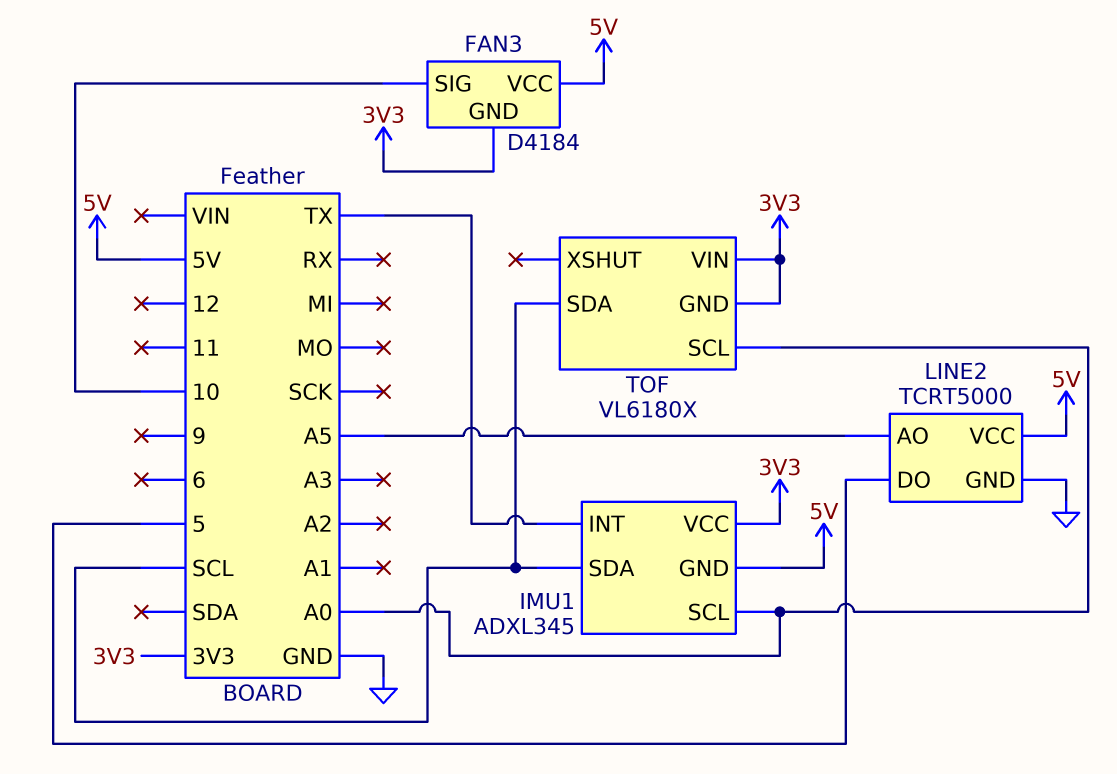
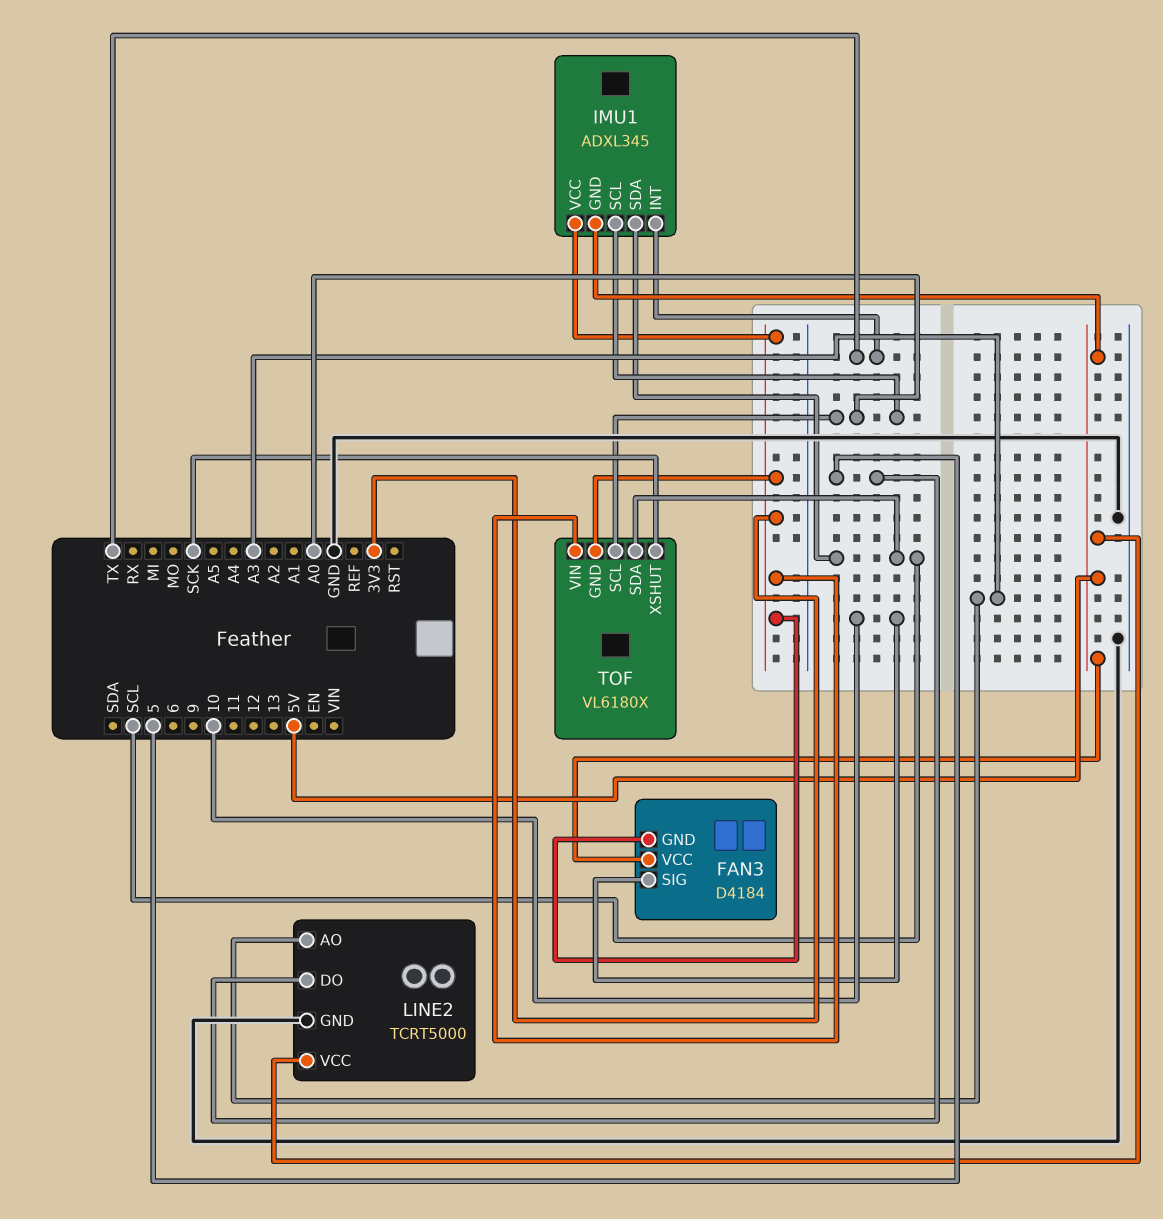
LINE2 pin AO: A5 -> A3
TOF pin XSHUT: none -> SCK

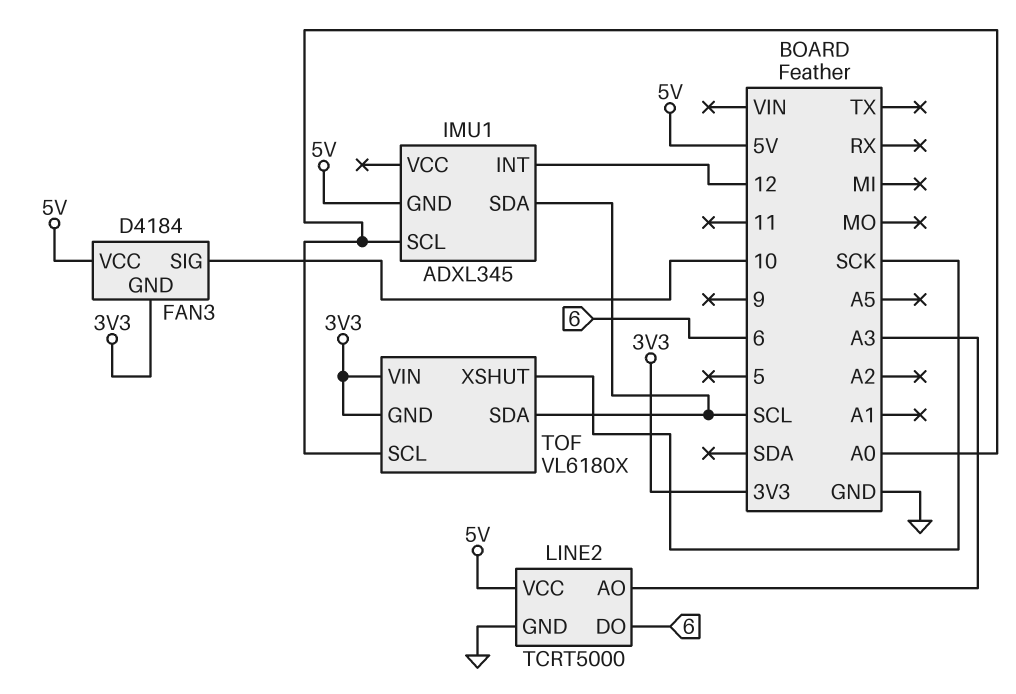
IMU1 pin INT: TX -> 12
IMU1 pin VCC: 3V3 -> none
LINE2 pin DO: 5 -> 6

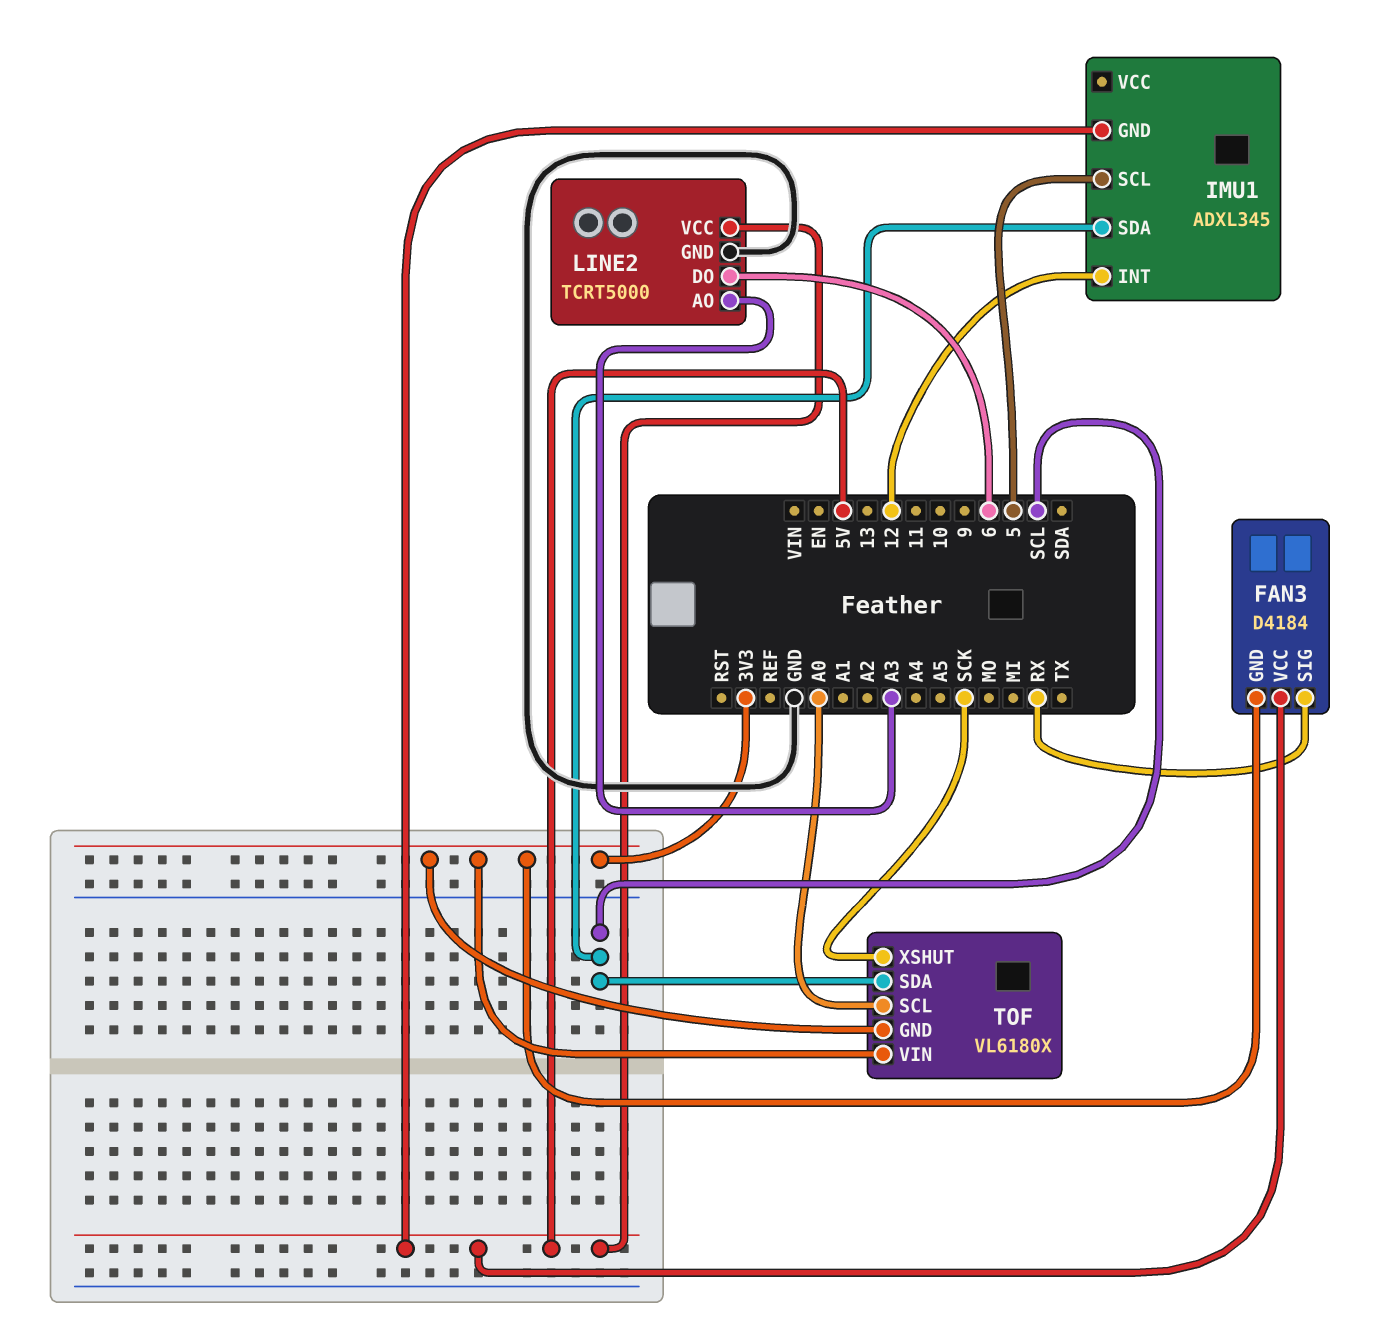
FAN3 pin SIG: 10 -> RX
IMU1 pin SCL: A0 -> 5

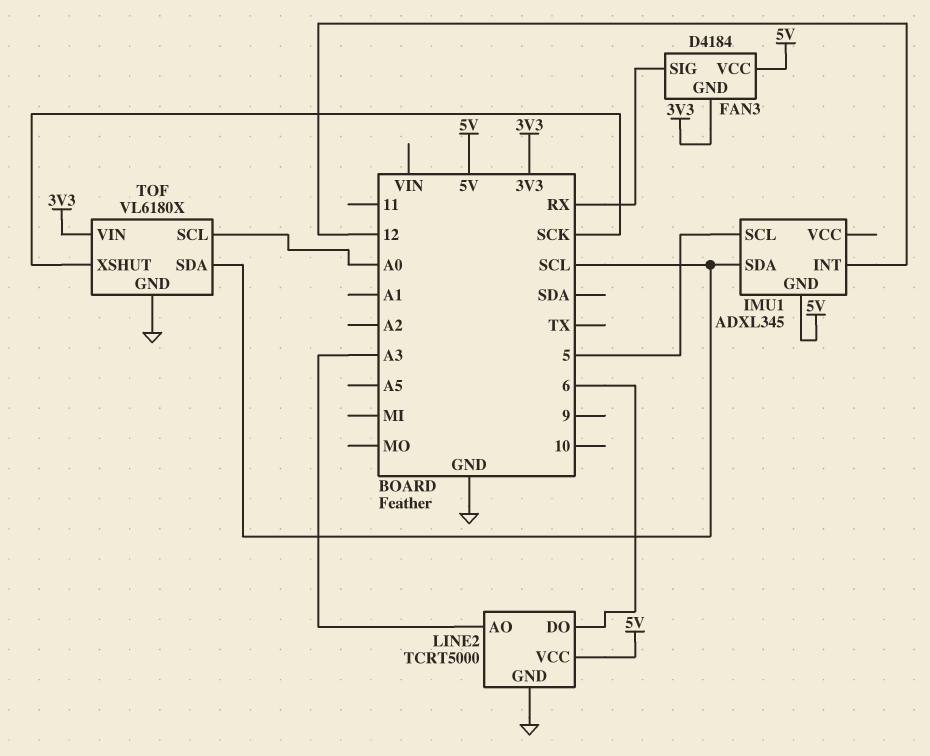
TOF pin GND: 3V3 -> GND

